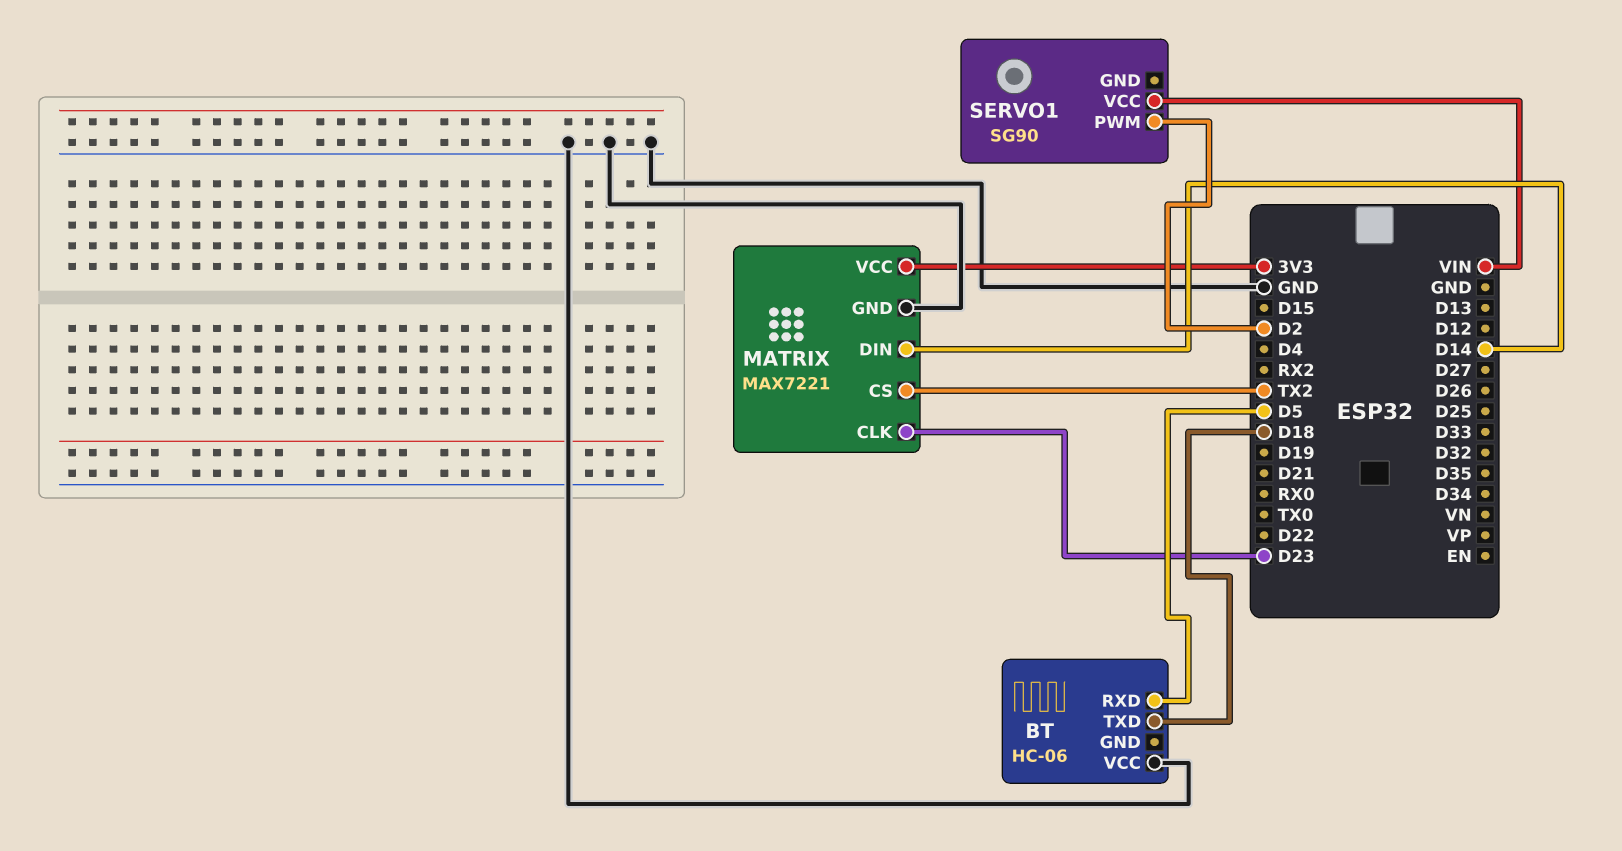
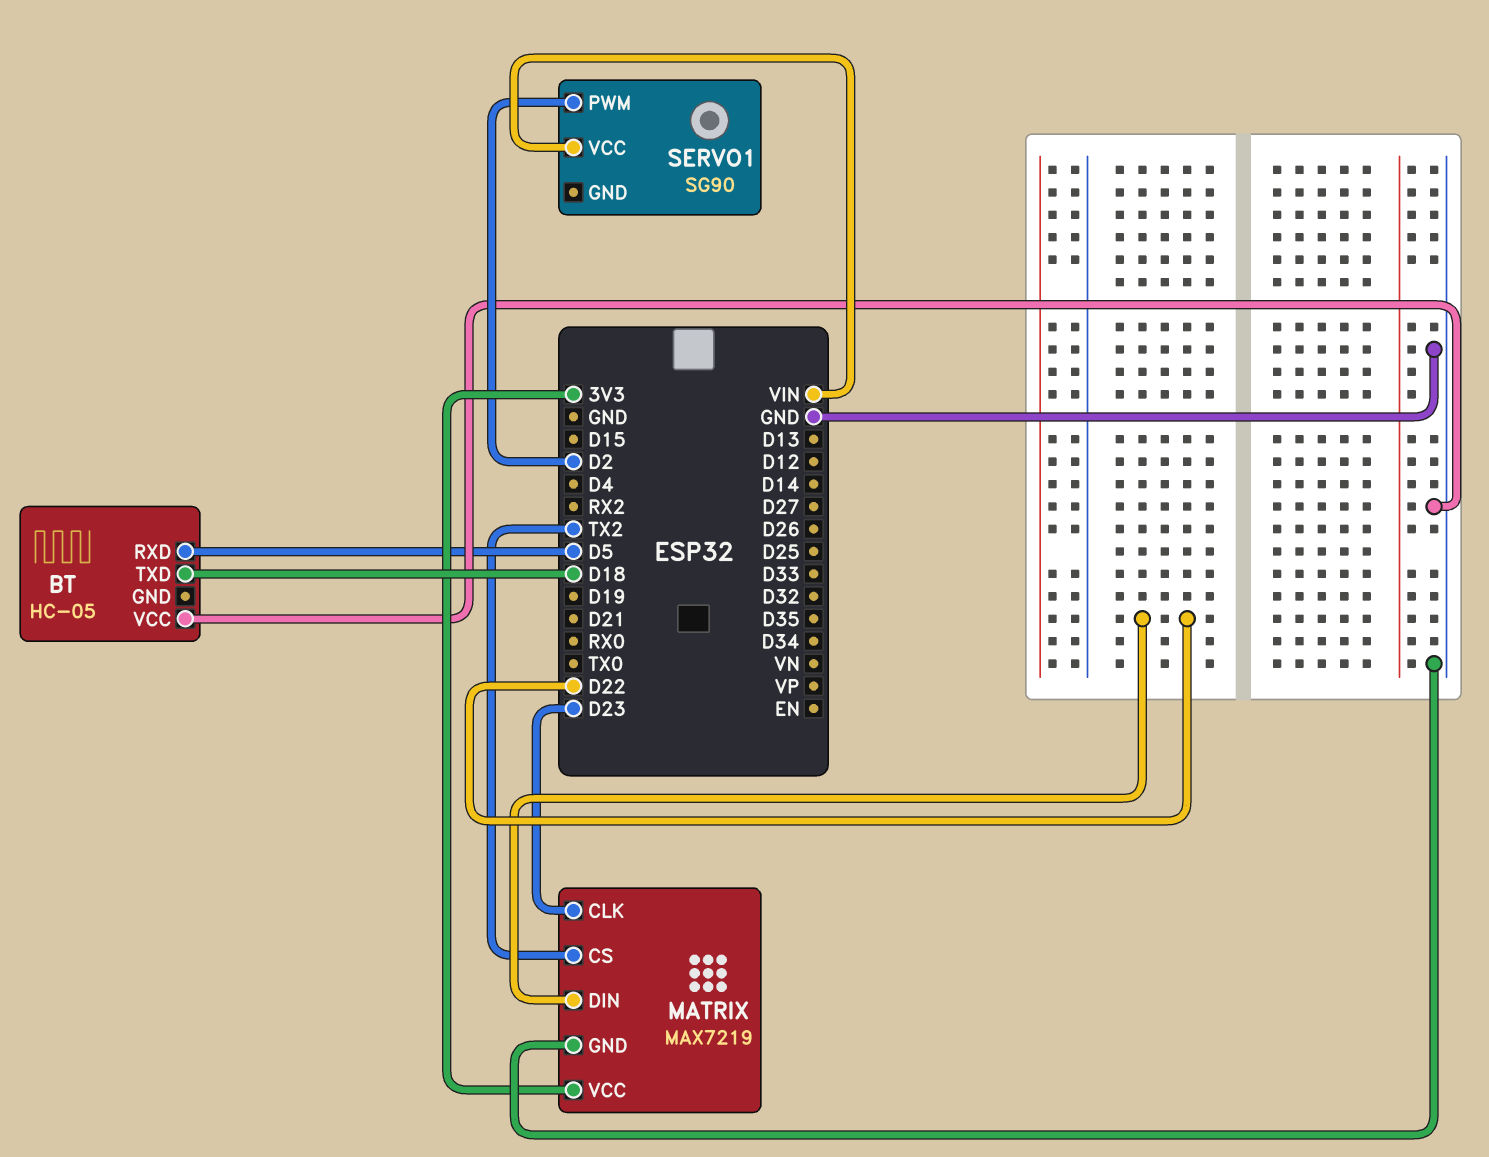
BT: HC-06 -> HC-05
MATRIX: MAX7221 -> MAX7219
MATRIX pin DIN: D14 -> D22

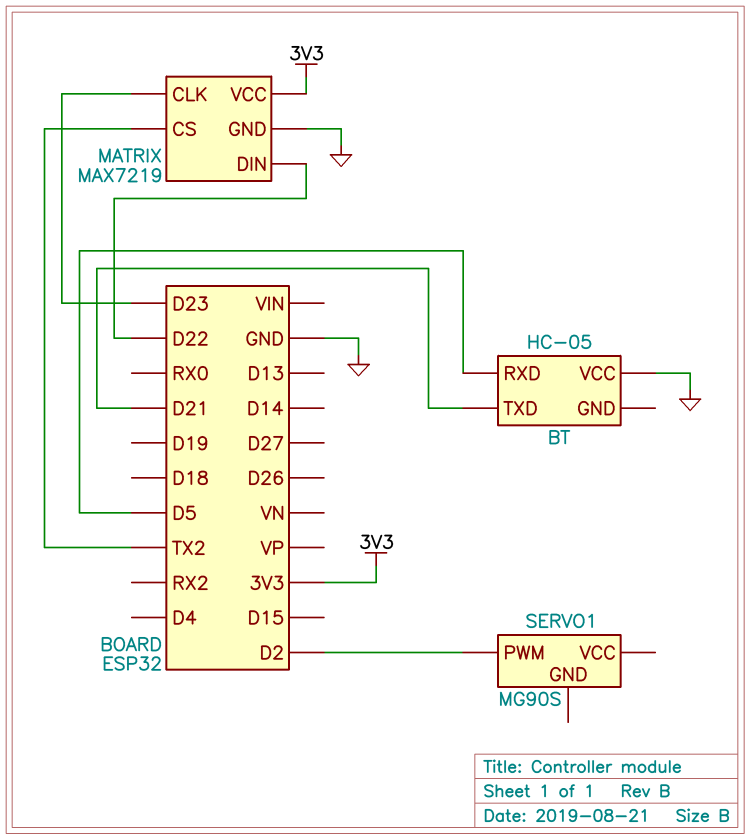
BT pin TXD: D18 -> D21
SERVO1: SG90 -> MG90S
SERVO1 pin VCC: VIN -> none

